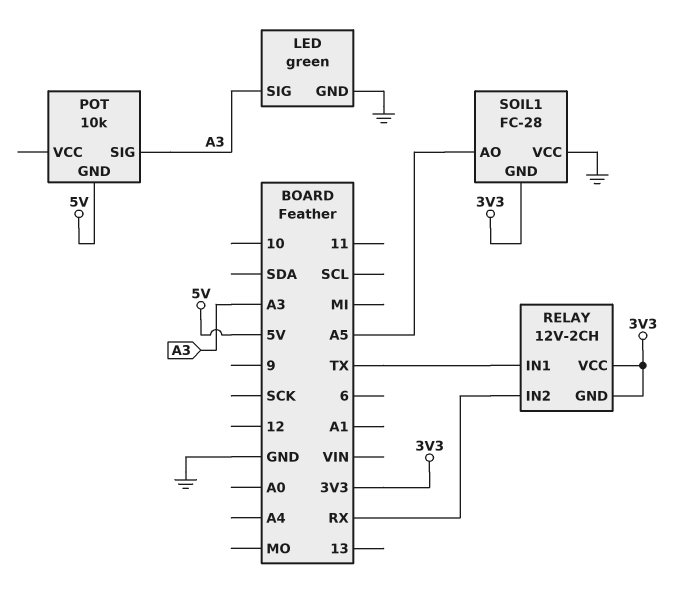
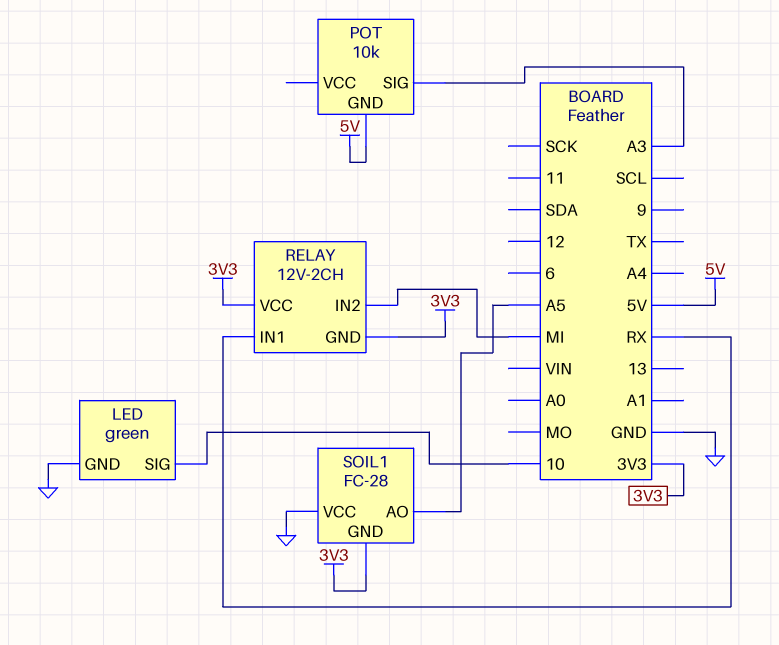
LED pin SIG: A3 -> 10
RELAY pin IN1: TX -> RX
RELAY pin IN2: RX -> MI

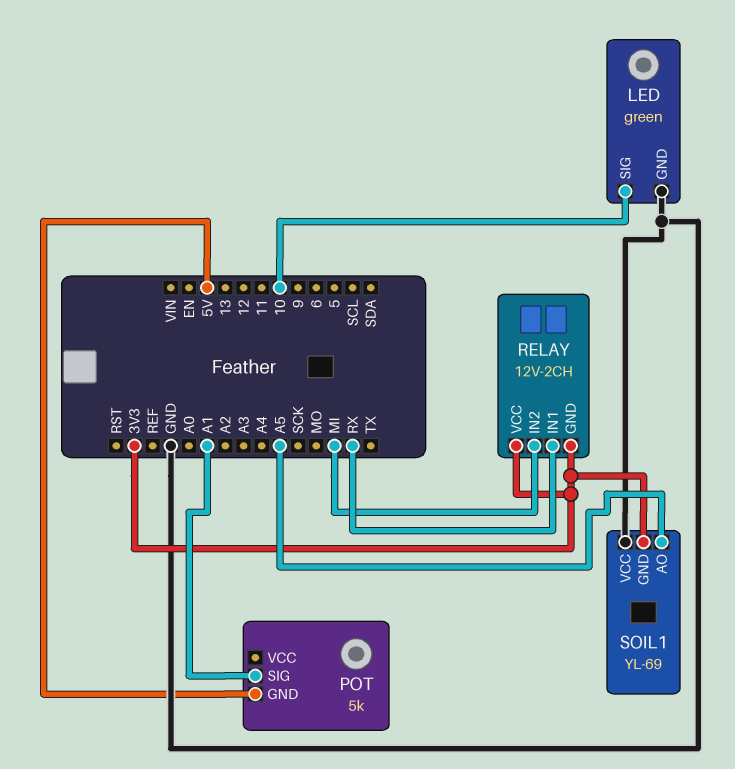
POT: 10k -> 5k
POT pin SIG: A3 -> A1
SOIL1: FC-28 -> YL-69

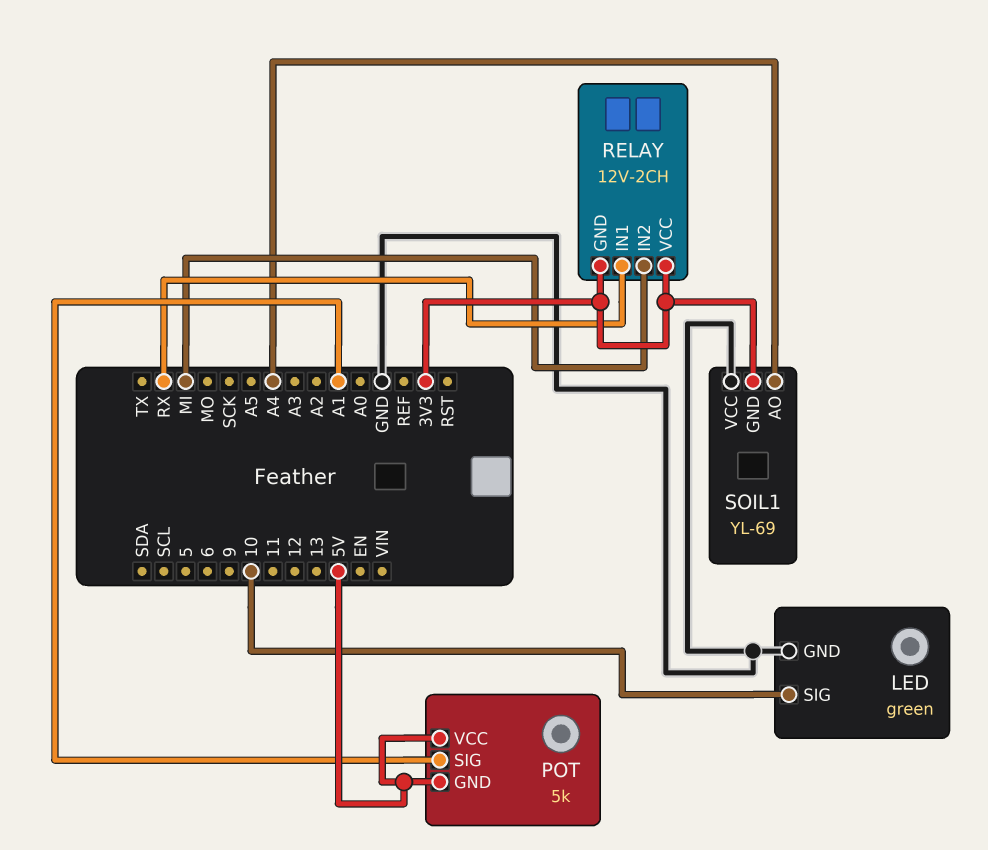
POT pin VCC: none -> 5V
SOIL1 pin AO: A5 -> A4

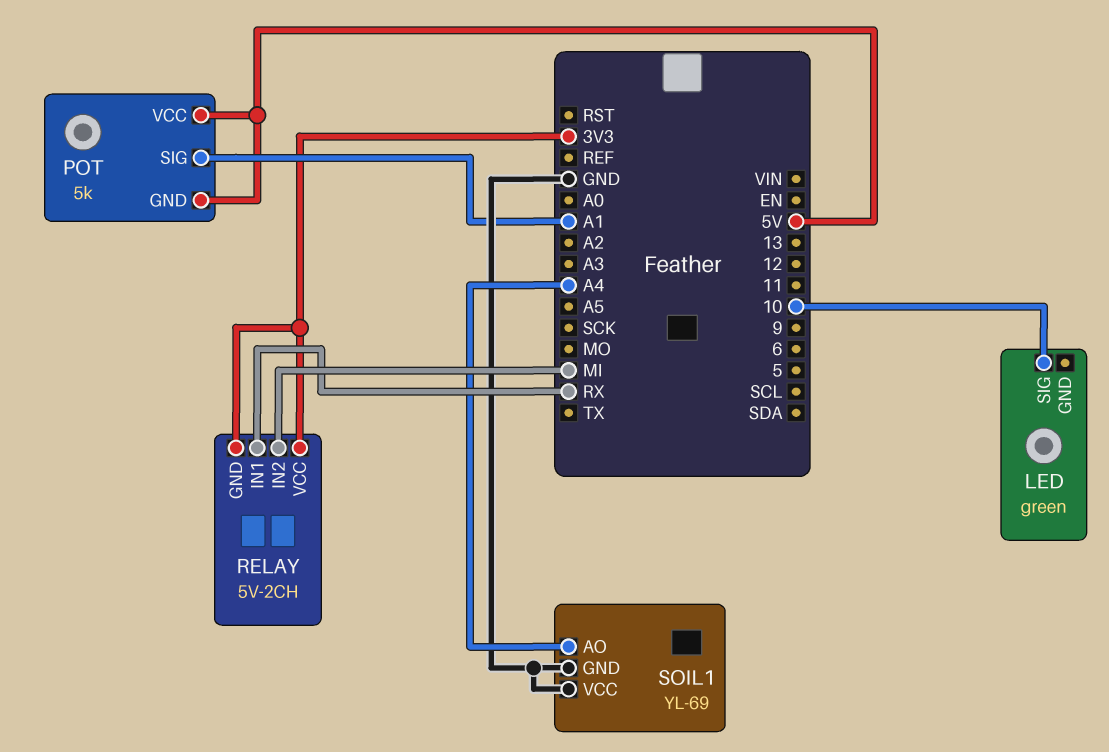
LED pin GND: GND -> none
RELAY: 12V-2CH -> 5V-2CH
SOIL1 pin GND: 3V3 -> GND

